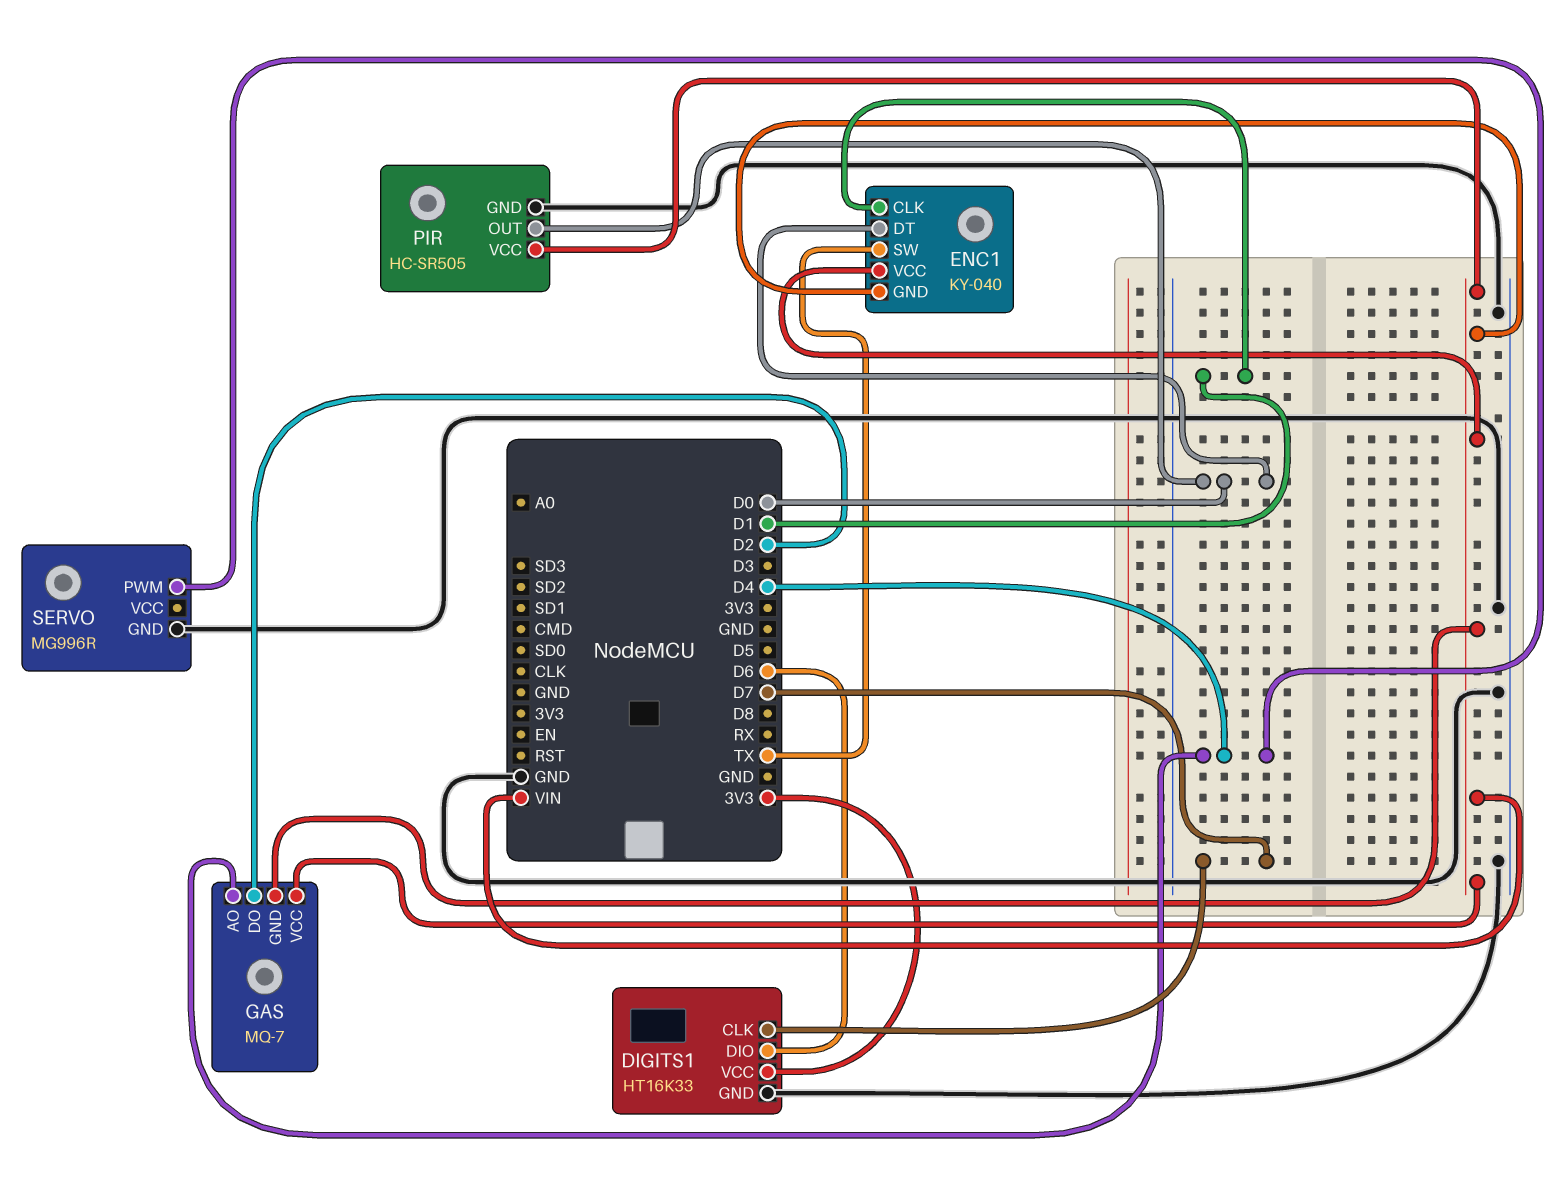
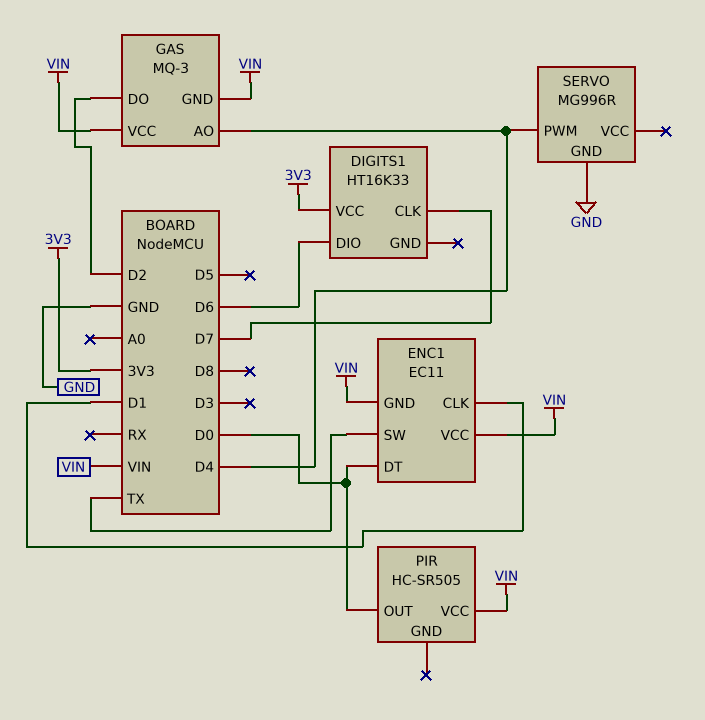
DIGITS1 pin GND: GND -> none
ENC1: KY-040 -> EC11
GAS: MQ-7 -> MQ-3
PIR pin GND: GND -> none

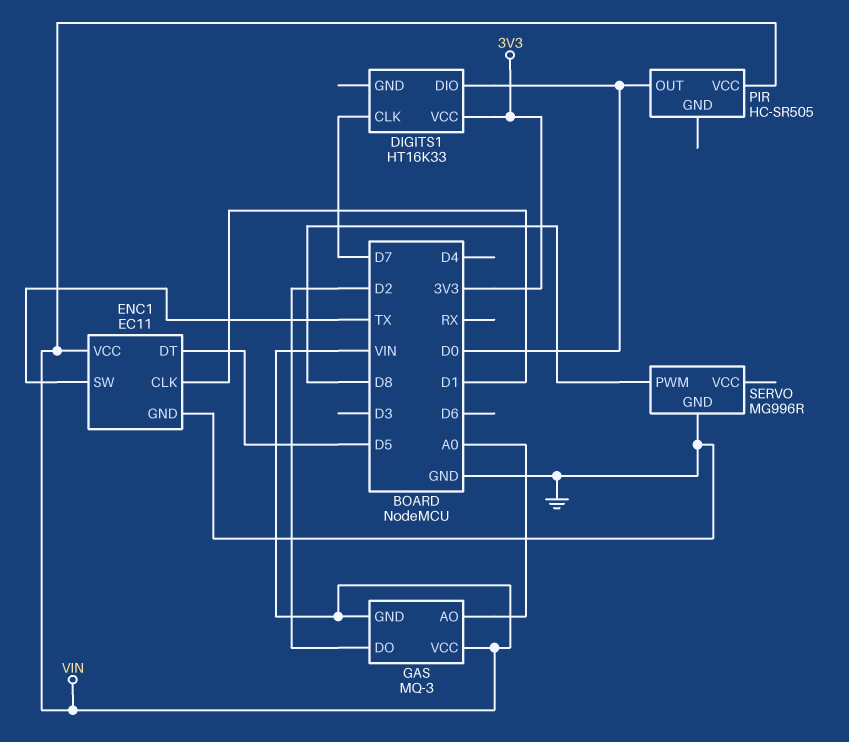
DIGITS1 pin DIO: D6 -> D0
ENC1 pin DT: D0 -> D5
ENC1 pin GND: VIN -> GND
GAS pin AO: D4 -> A0
SERVO pin PWM: D4 -> D8

